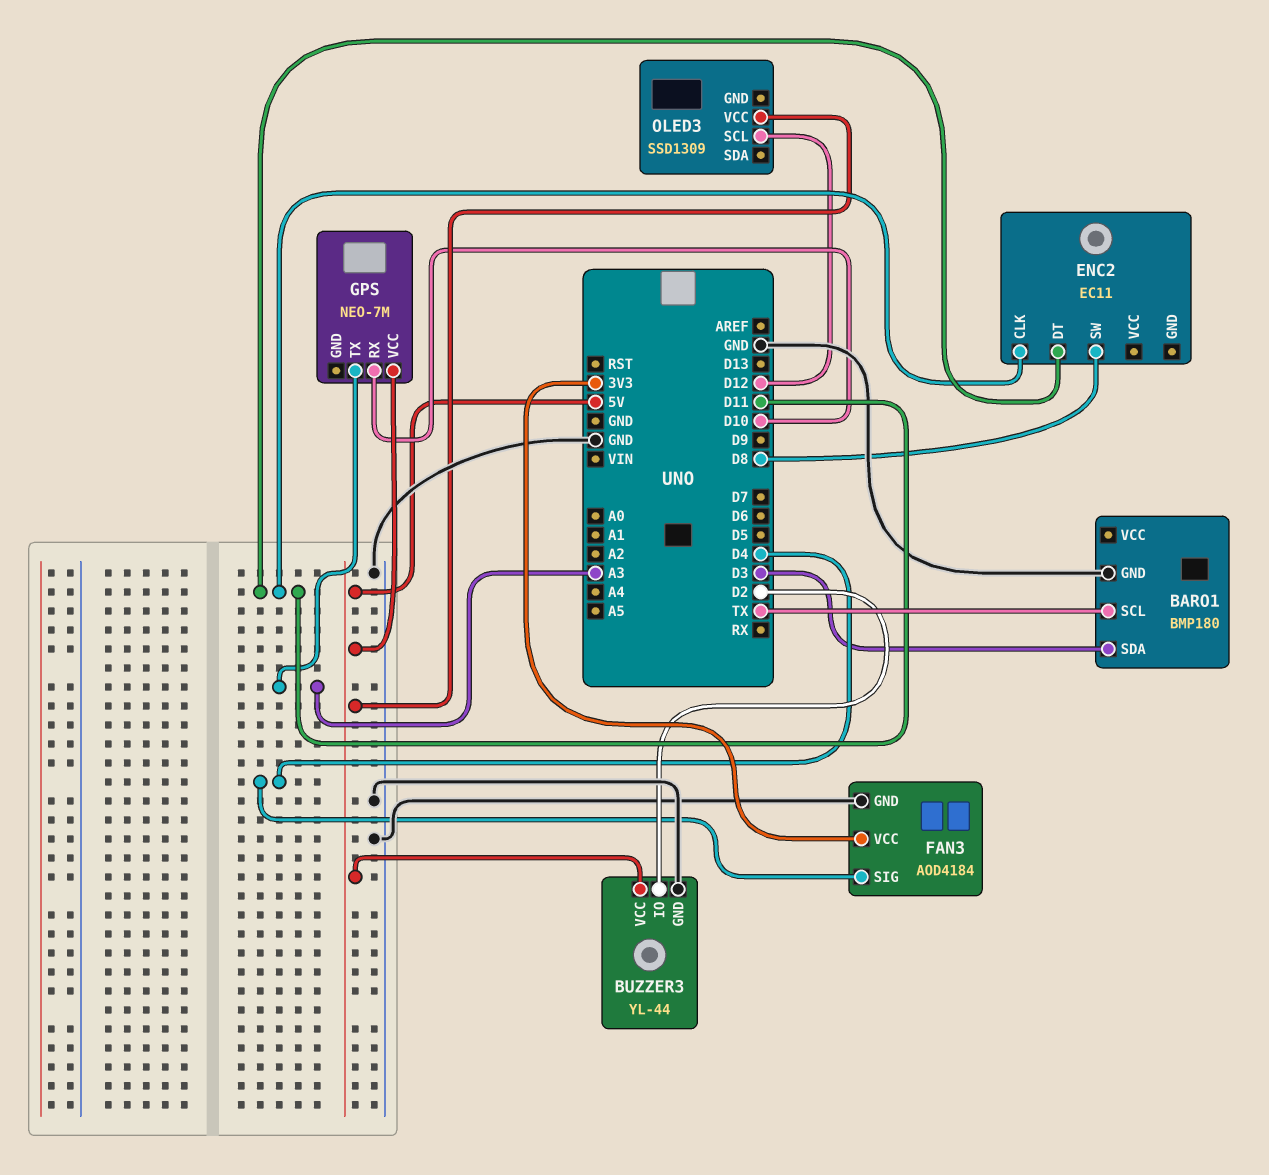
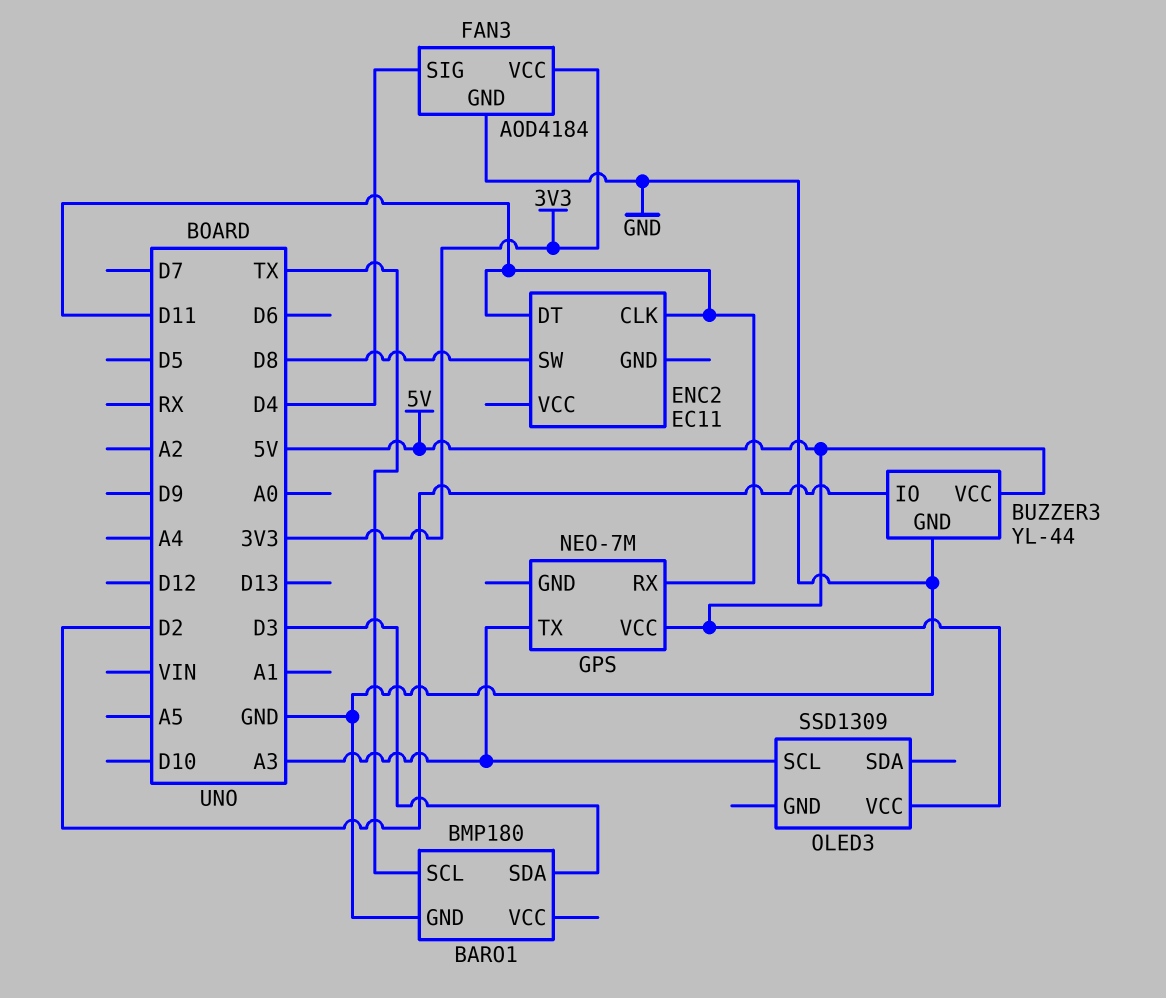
GPS pin RX: D10 -> D11
OLED3 pin SCL: D12 -> A3

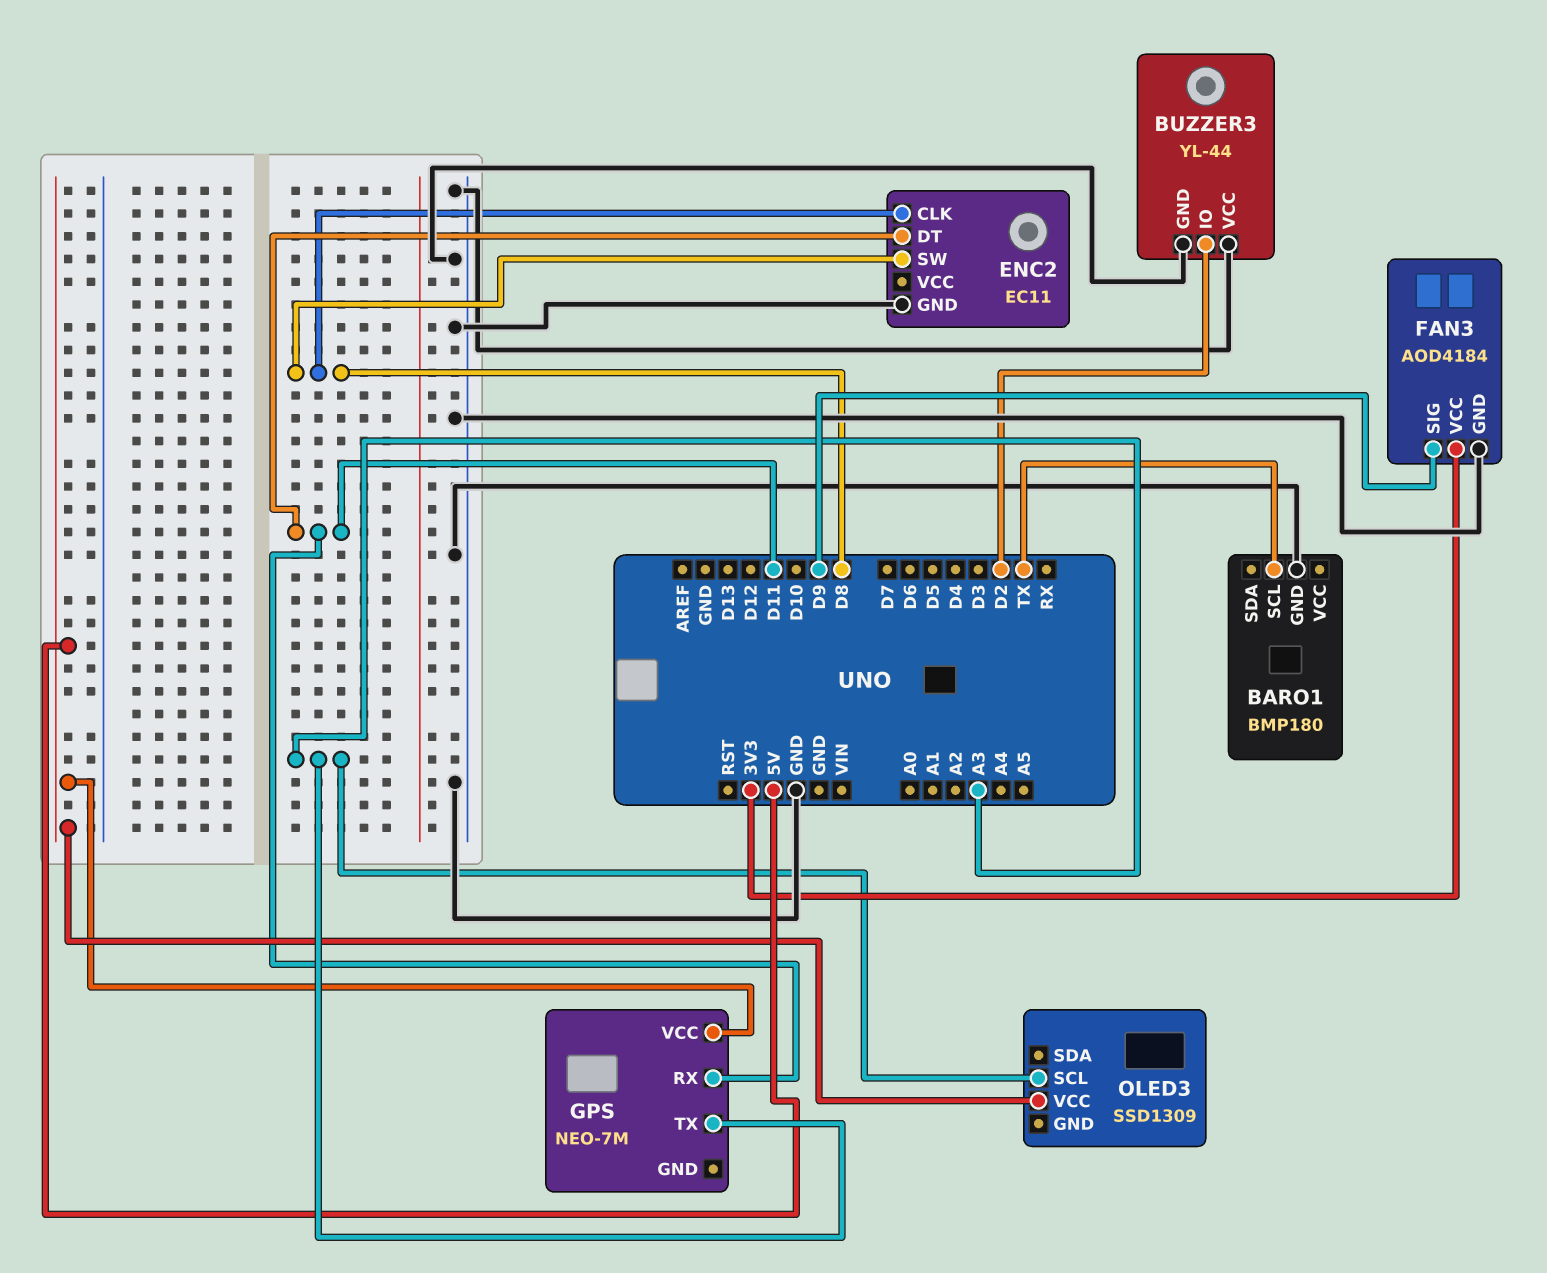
BARO1 pin SDA: D3 -> none
BUZZER3 pin VCC: 5V -> GND
ENC2 pin CLK: D11 -> D8
ENC2 pin GND: none -> GND
FAN3 pin SIG: D4 -> D9

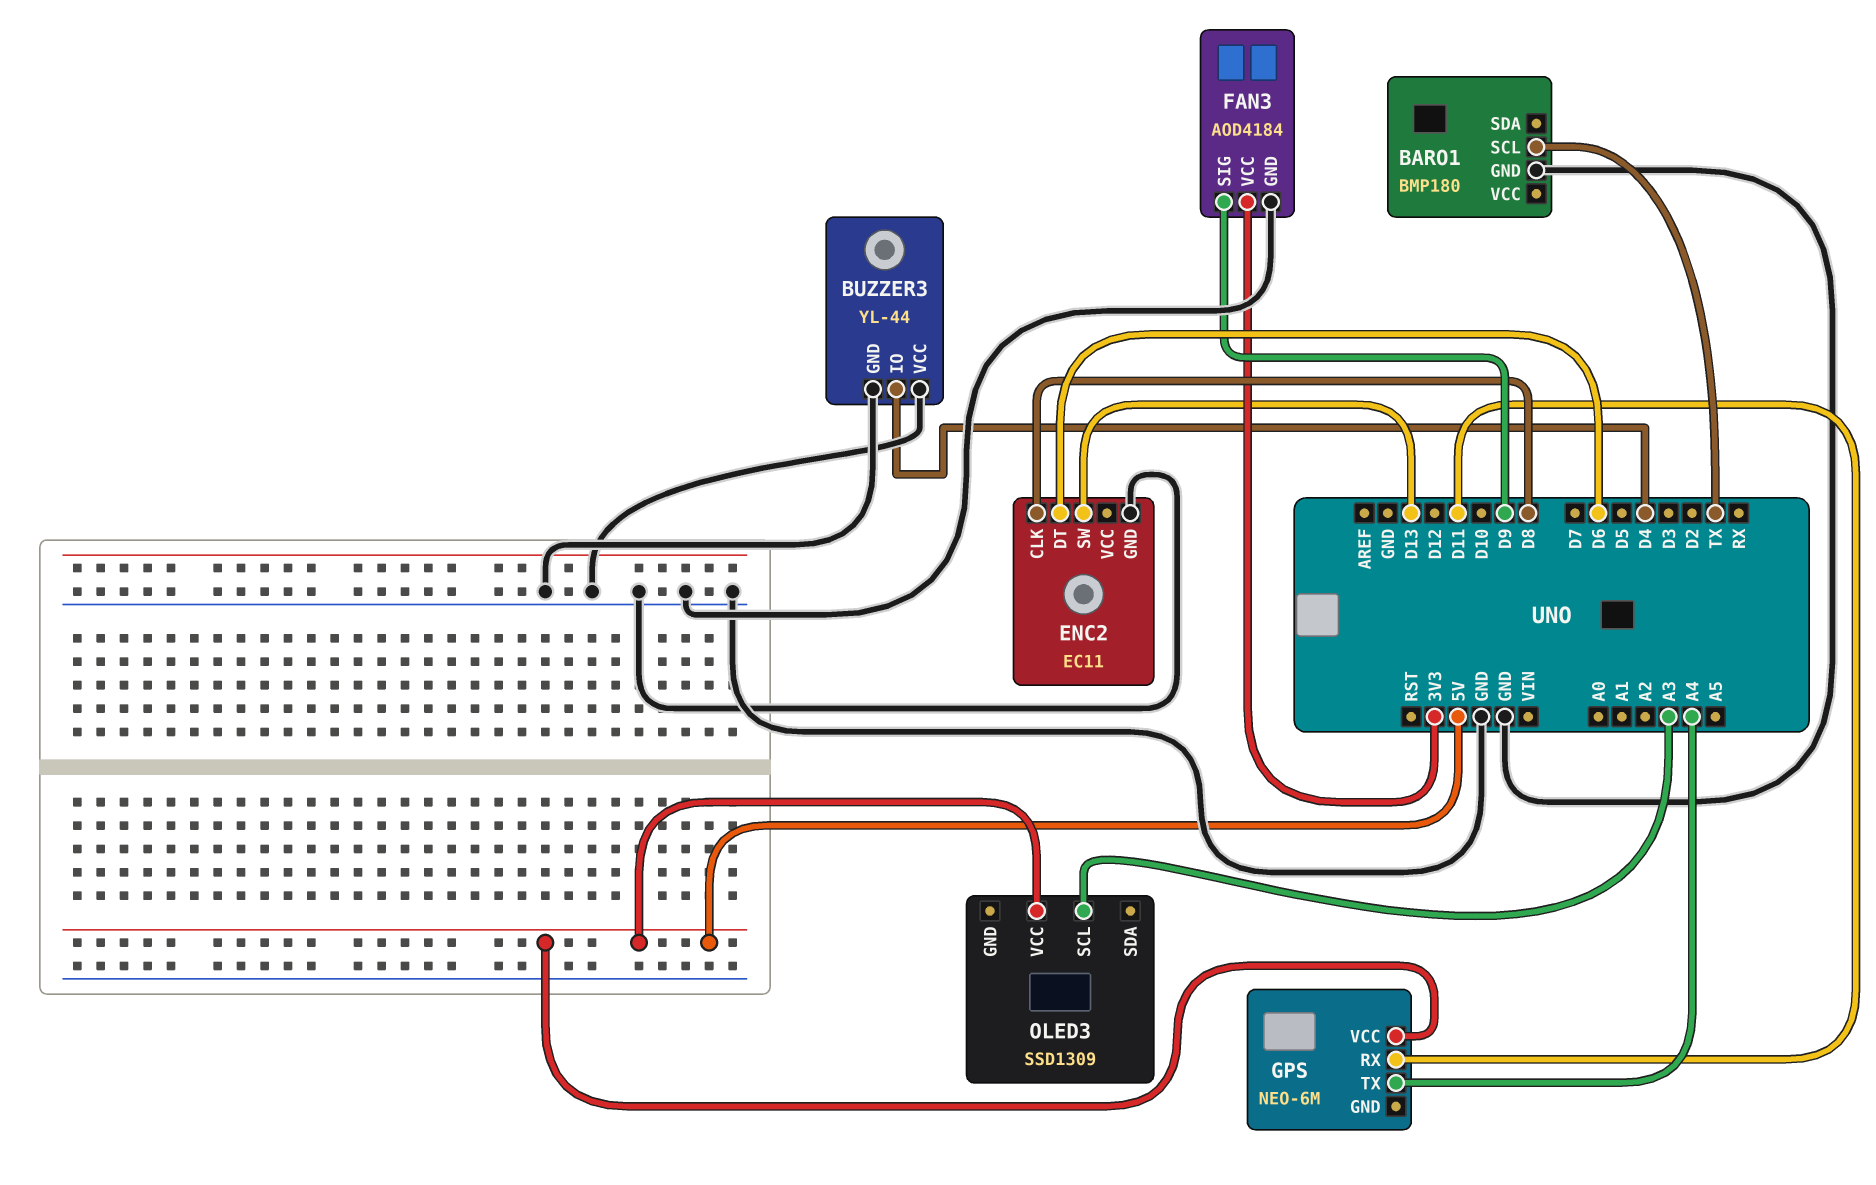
BUZZER3 pin IO: D2 -> D4
ENC2 pin DT: D11 -> D6
ENC2 pin SW: D8 -> D13
GPS: NEO-7M -> NEO-6M
GPS pin TX: A3 -> A4

